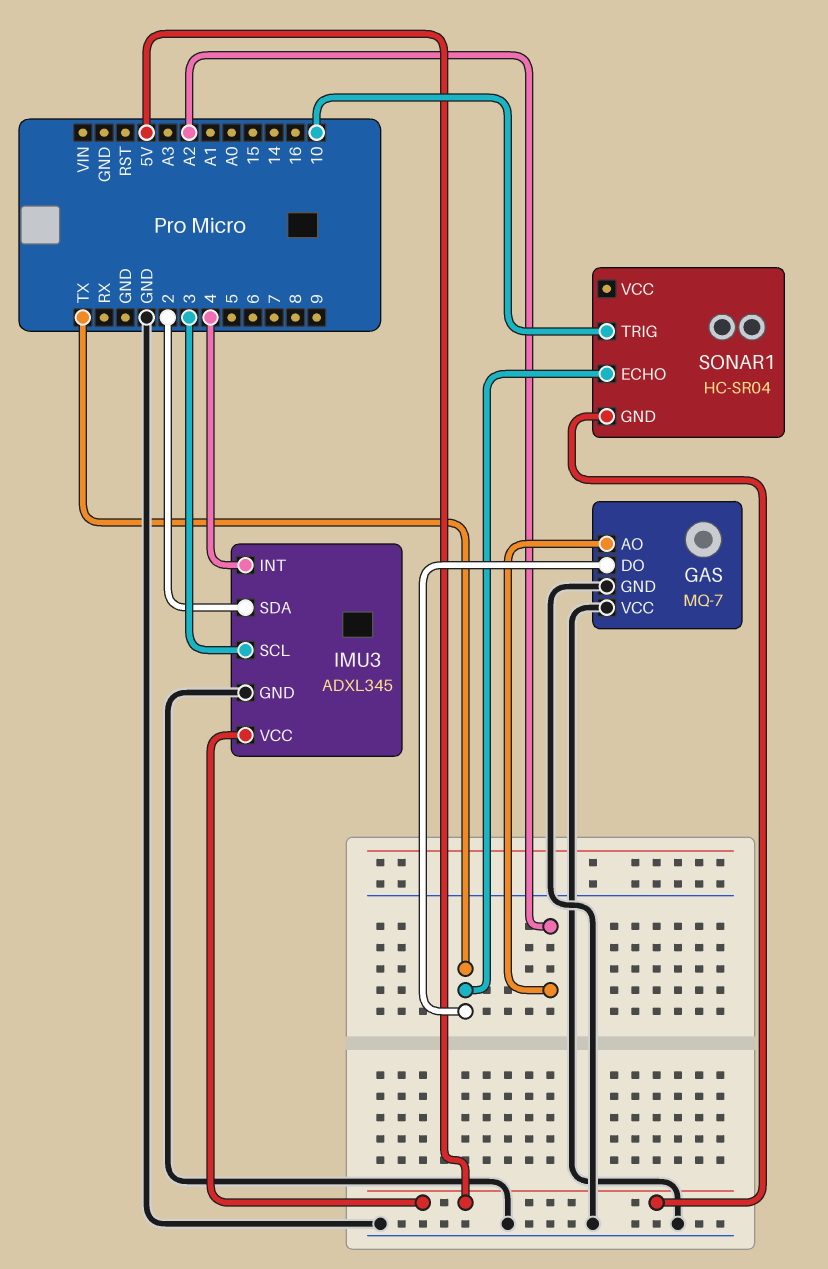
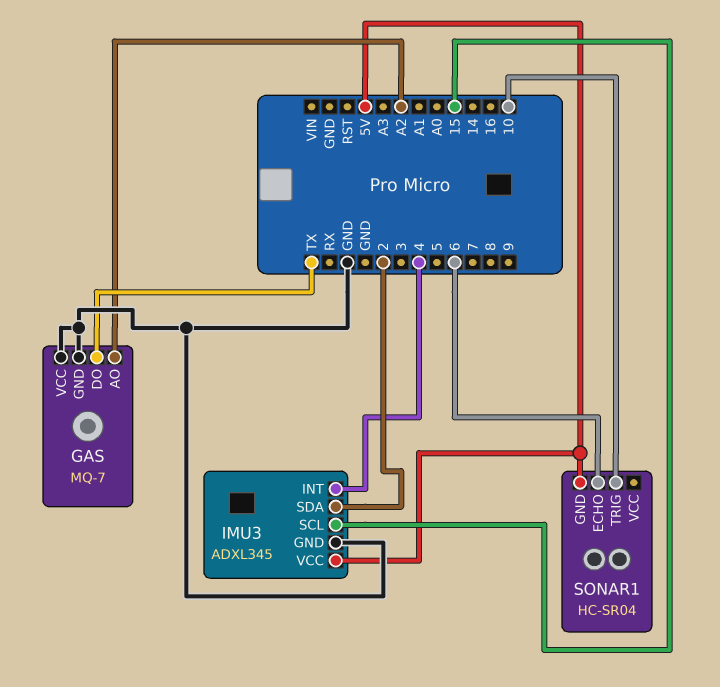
IMU3 pin SCL: 3 -> 15
SONAR1 pin ECHO: TX -> 6

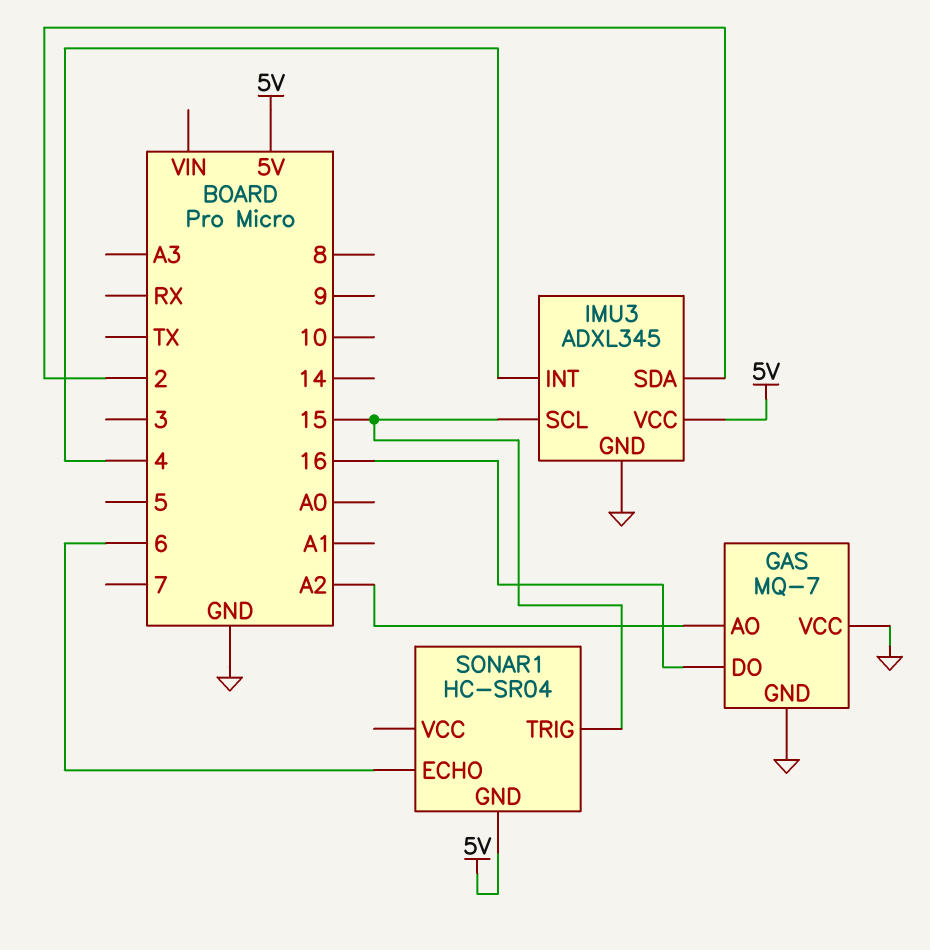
GAS pin DO: TX -> 16
SONAR1 pin TRIG: 10 -> 15

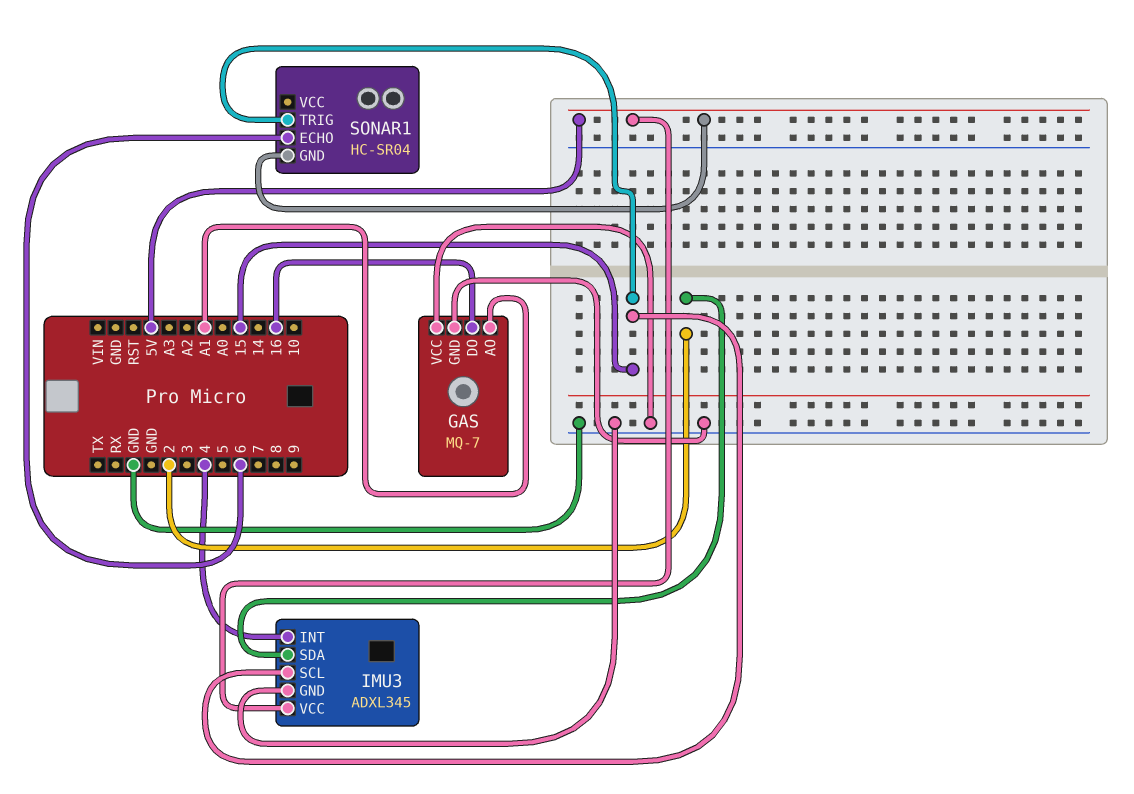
GAS pin AO: A2 -> A1

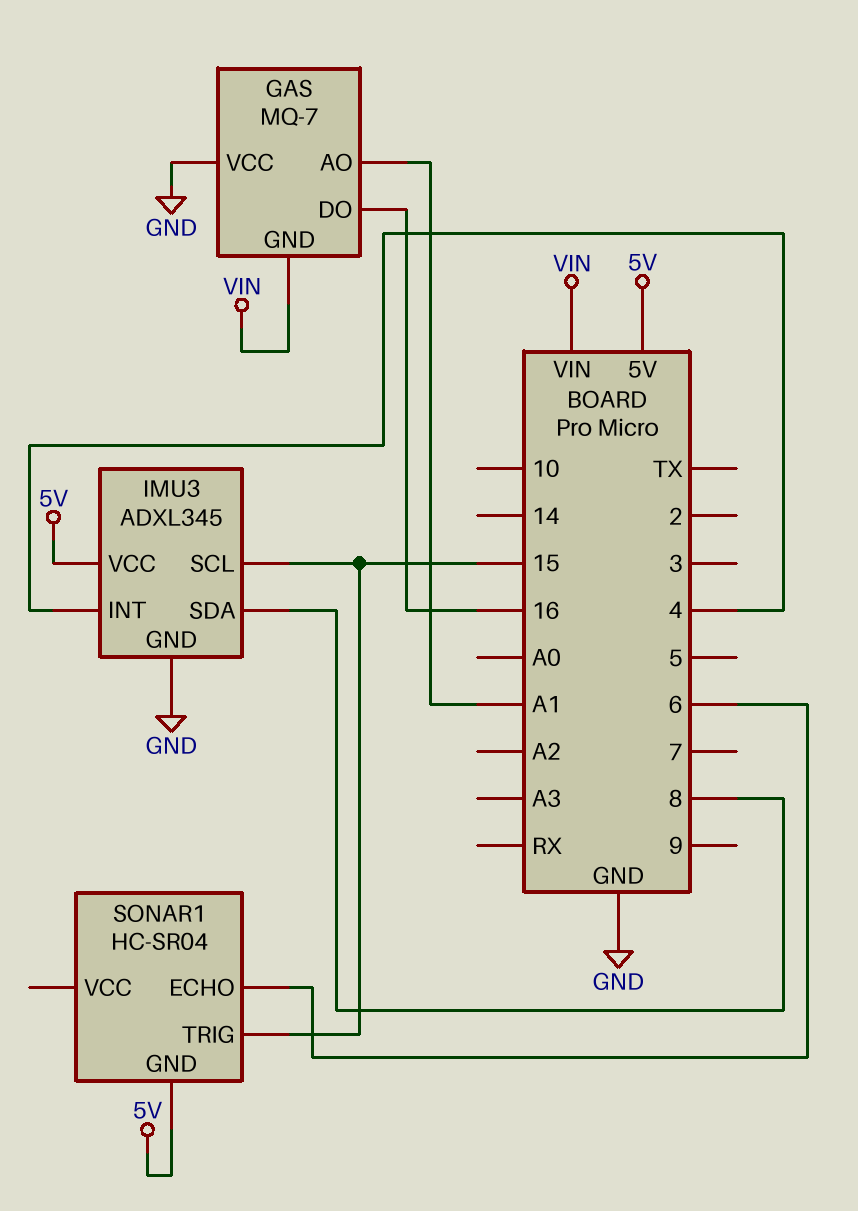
GAS pin GND: GND -> VIN
IMU3 pin SDA: 2 -> 8

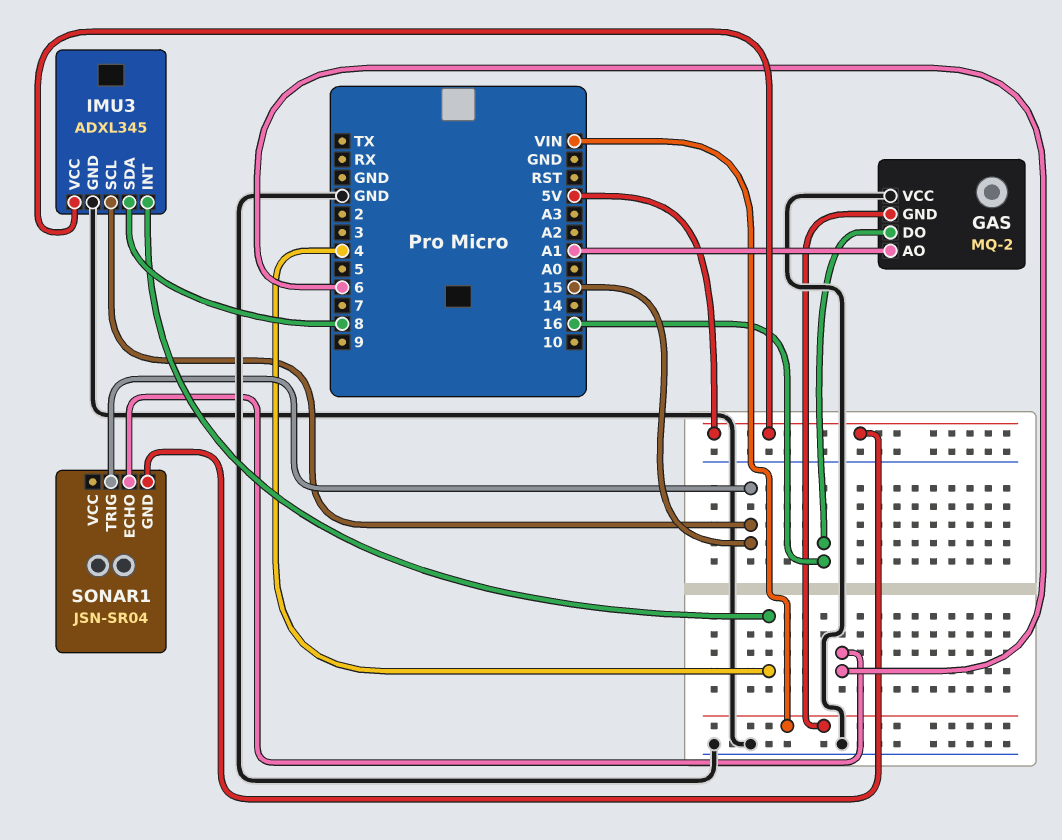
GAS: MQ-7 -> MQ-2
SONAR1: HC-SR04 -> JSN-SR04

